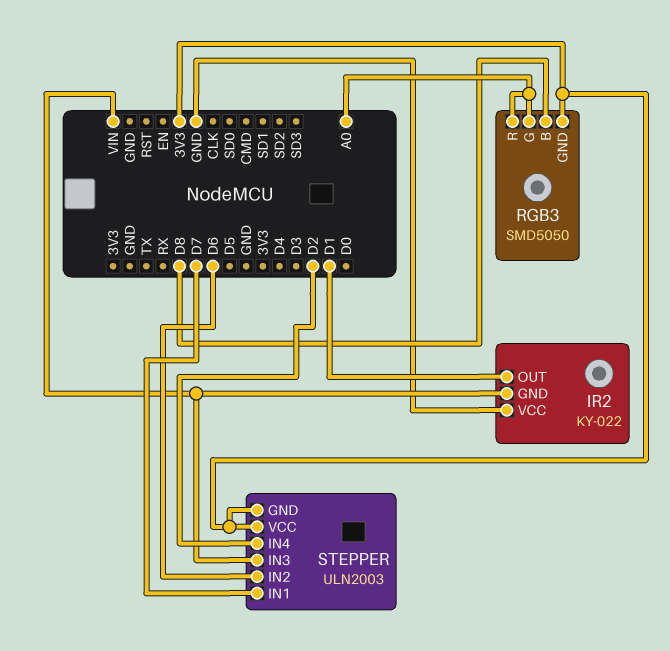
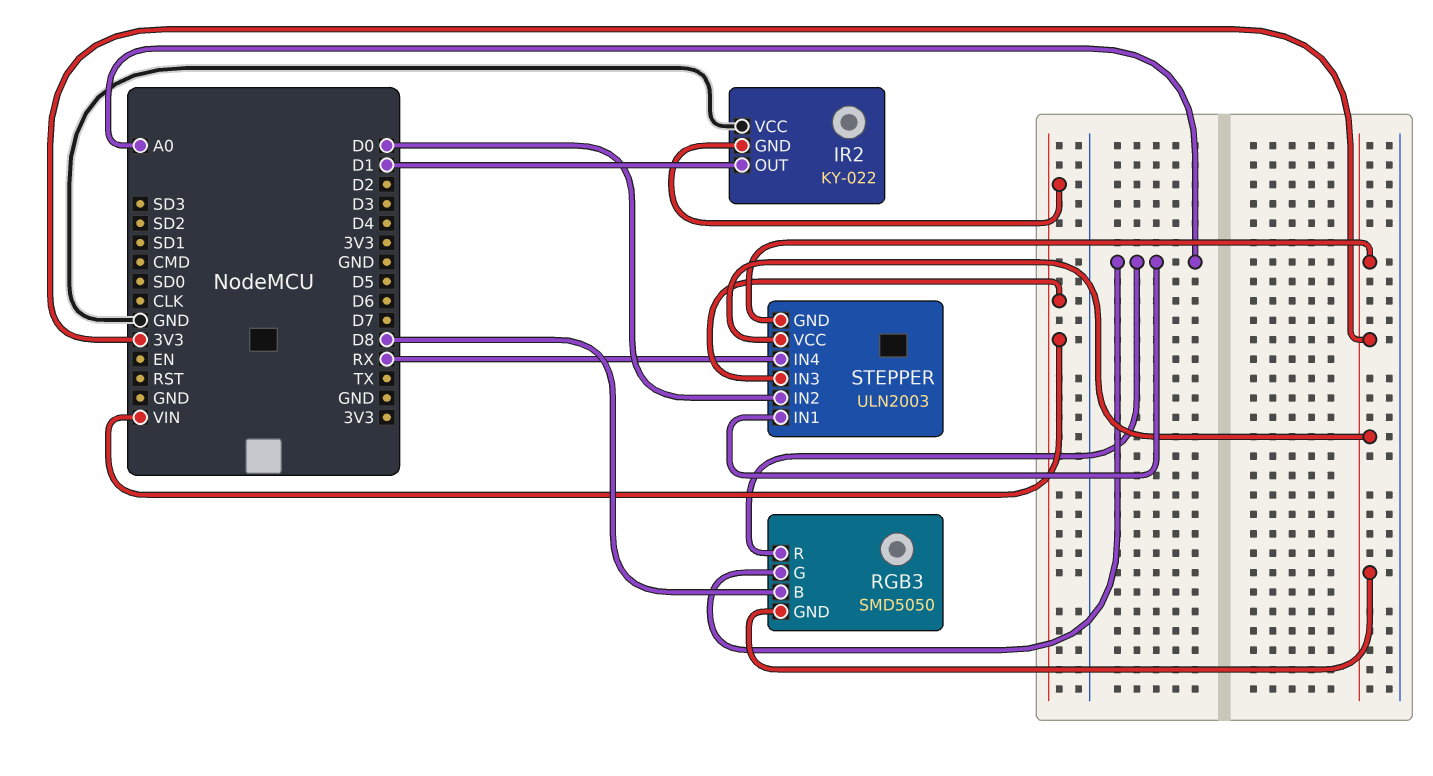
STEPPER pin IN1: D7 -> A0
STEPPER pin IN2: D6 -> D0
STEPPER pin IN4: D2 -> RX

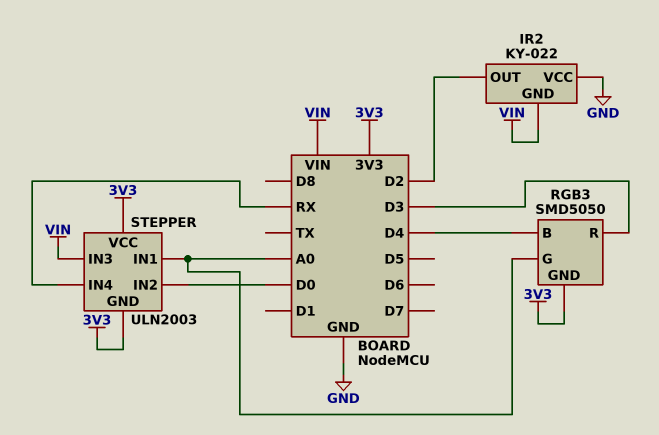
IR2 pin OUT: D1 -> D2
RGB3 pin B: D8 -> D4
RGB3 pin R: A0 -> D3

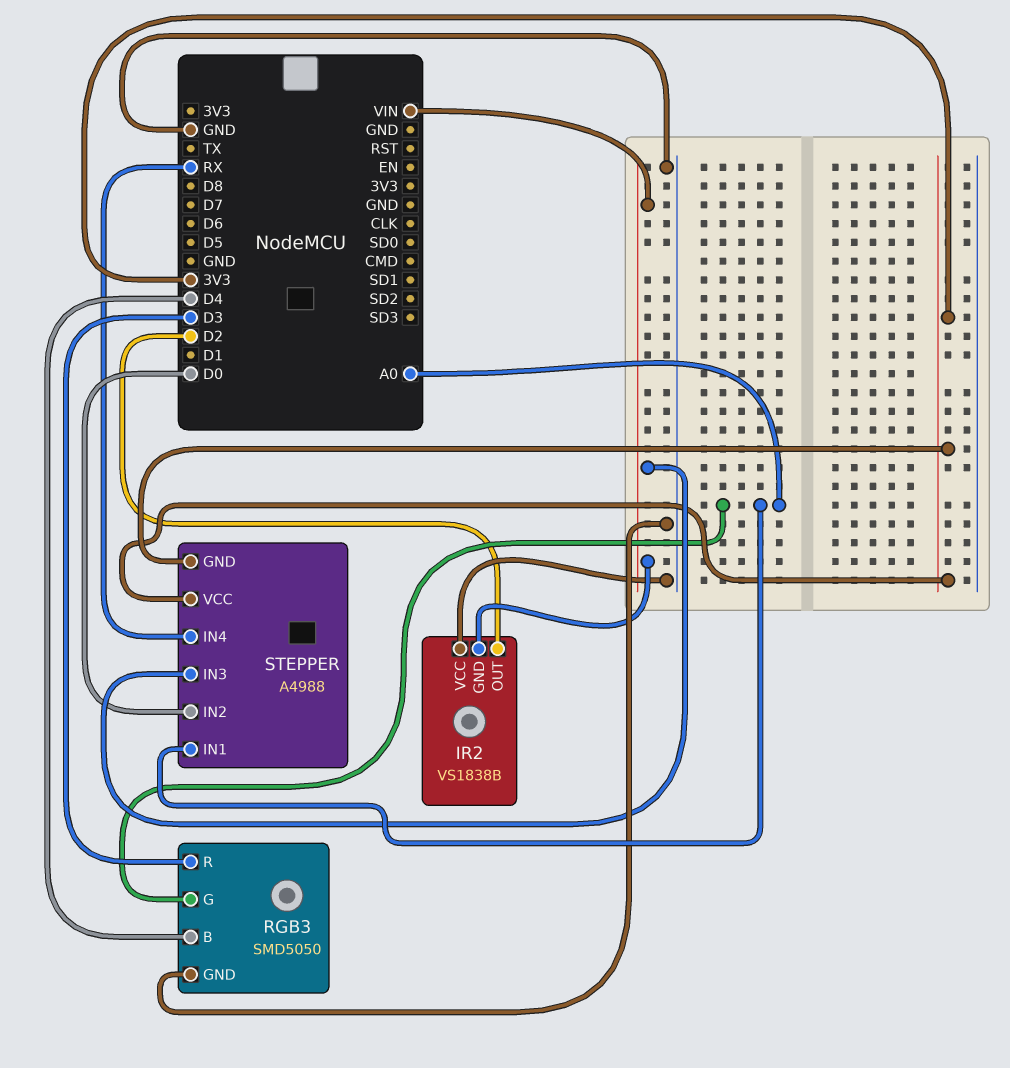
IR2: KY-022 -> VS1838B
RGB3 pin GND: 3V3 -> GND
STEPPER: ULN2003 -> A4988

